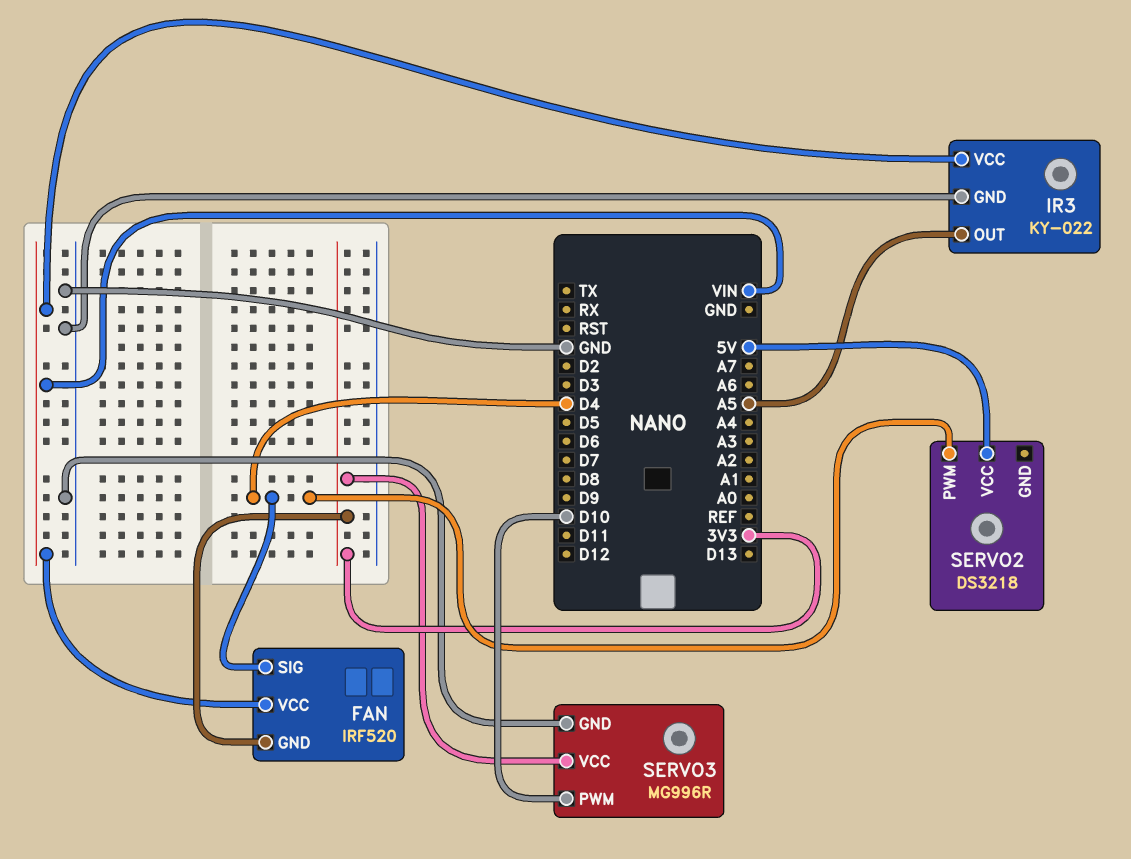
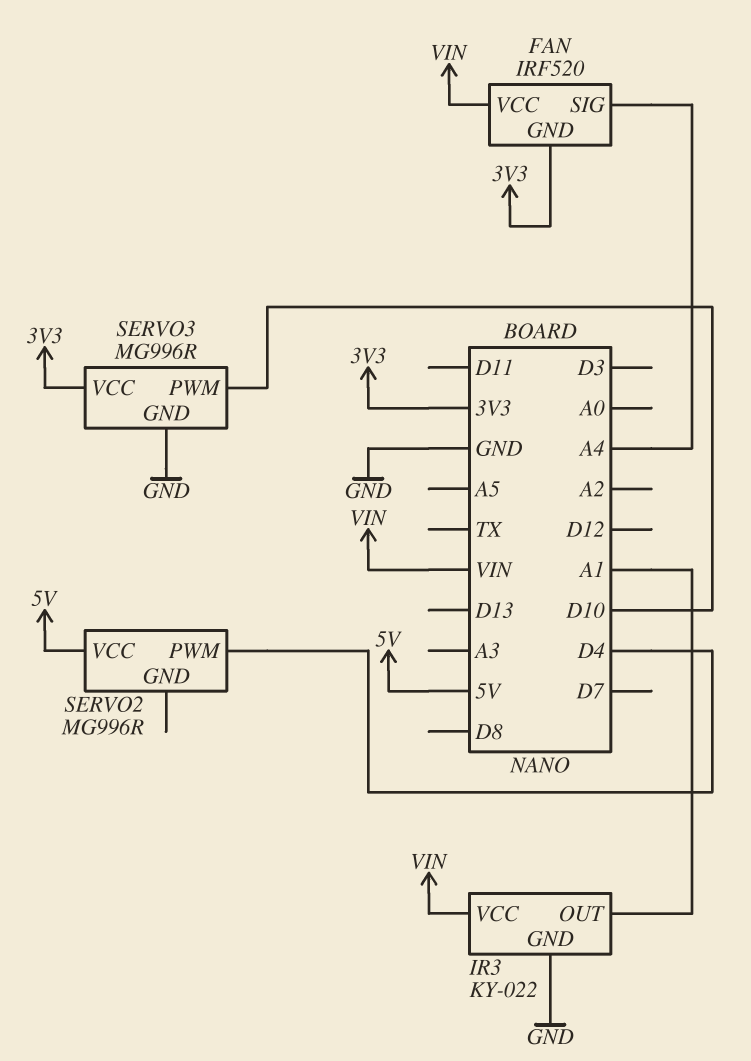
FAN pin SIG: D4 -> A4
IR3 pin OUT: A5 -> A1
SERVO2: DS3218 -> MG996R

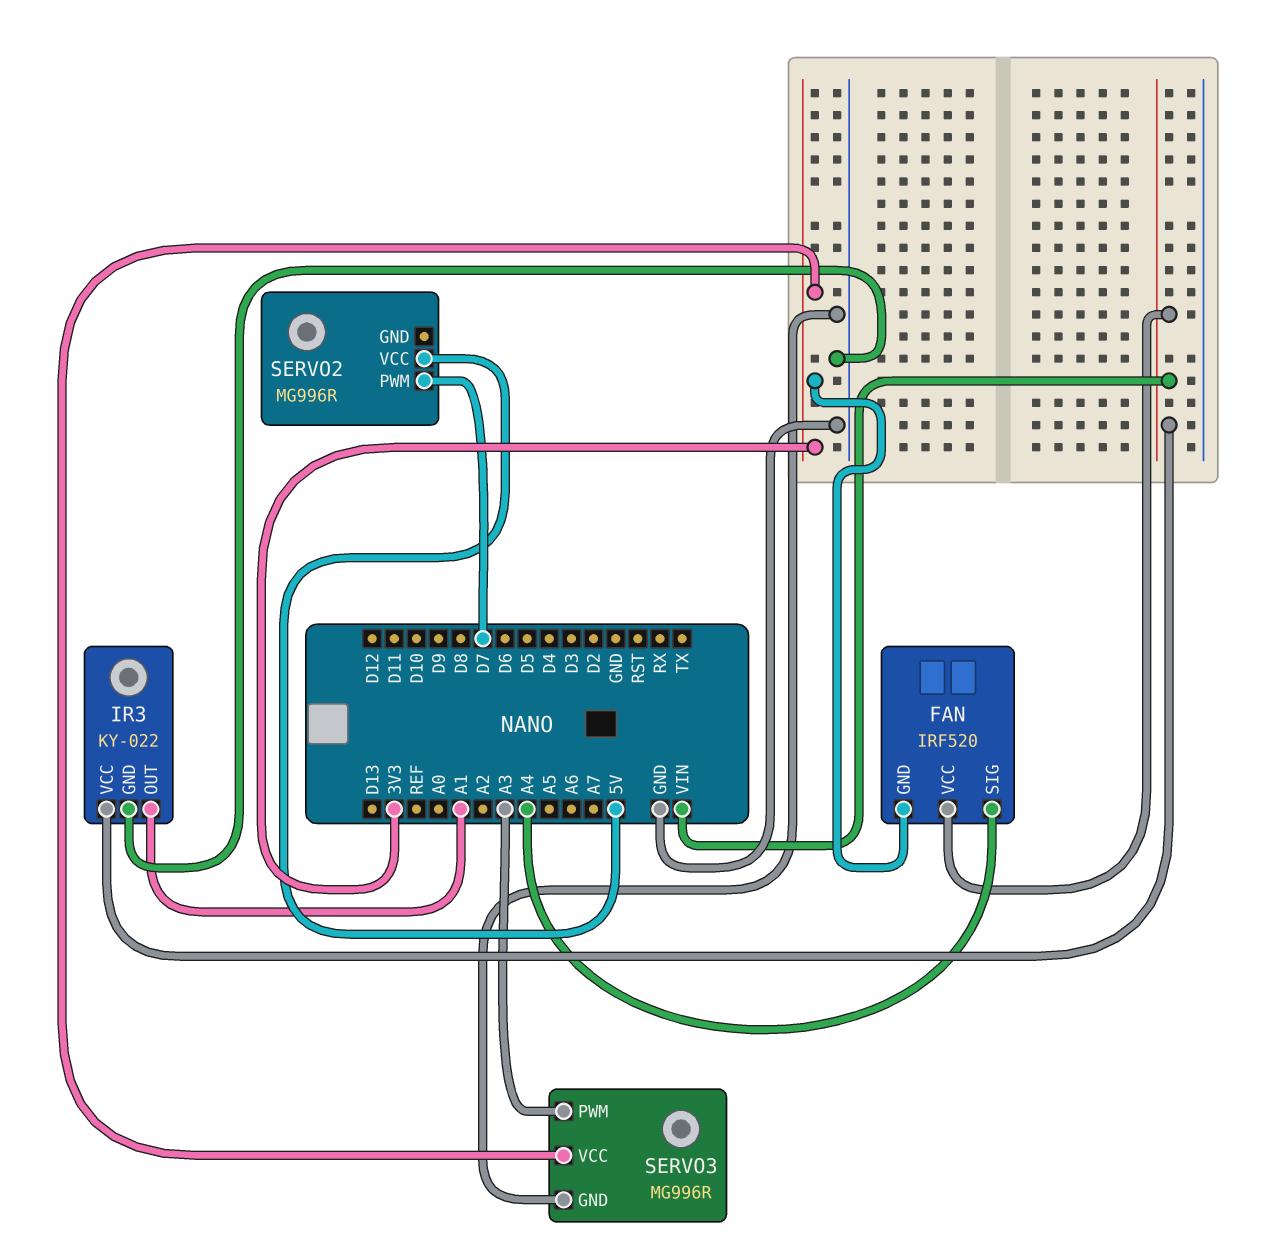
SERVO2 pin PWM: D4 -> D7
SERVO3 pin PWM: D10 -> A3

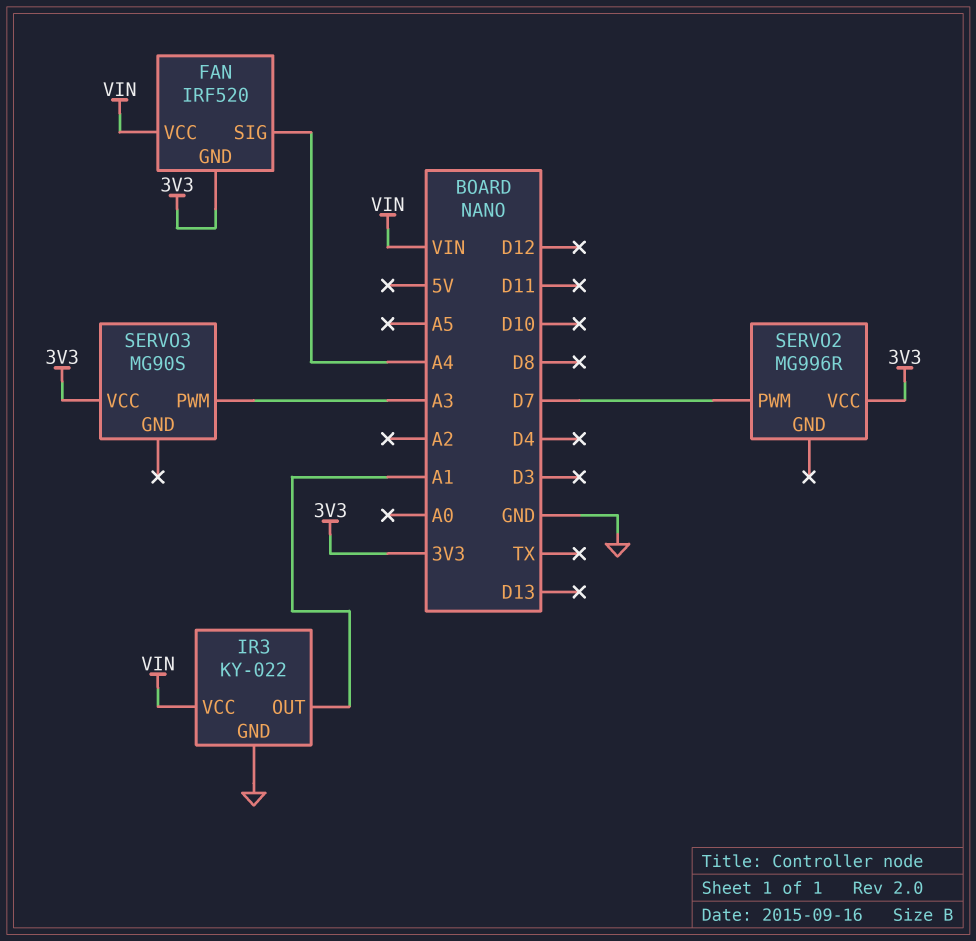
SERVO2 pin VCC: 5V -> 3V3
SERVO3: MG996R -> MG90S
SERVO3 pin GND: GND -> none

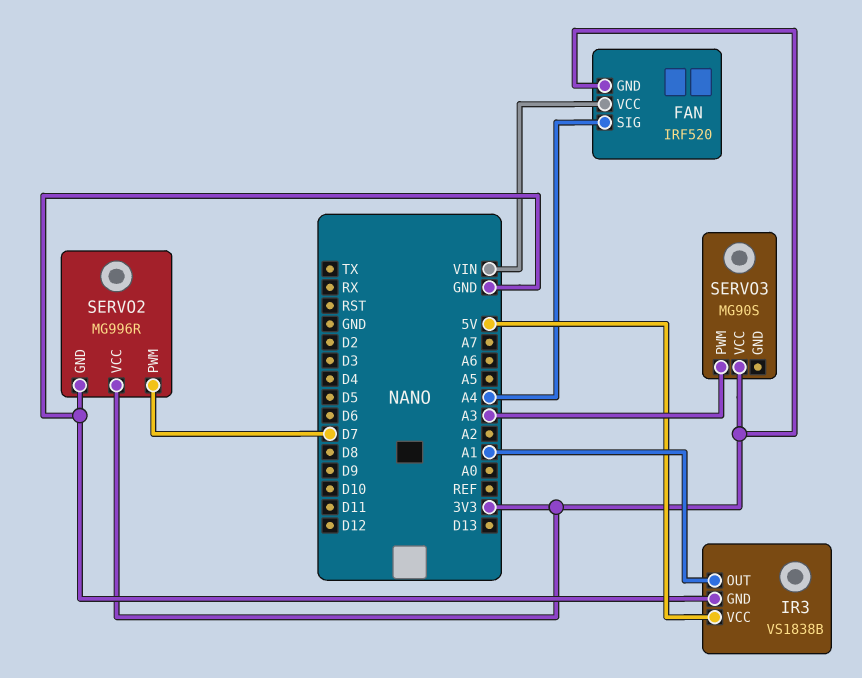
IR3: KY-022 -> VS1838B
IR3 pin VCC: VIN -> 5V
SERVO2 pin GND: none -> GND

